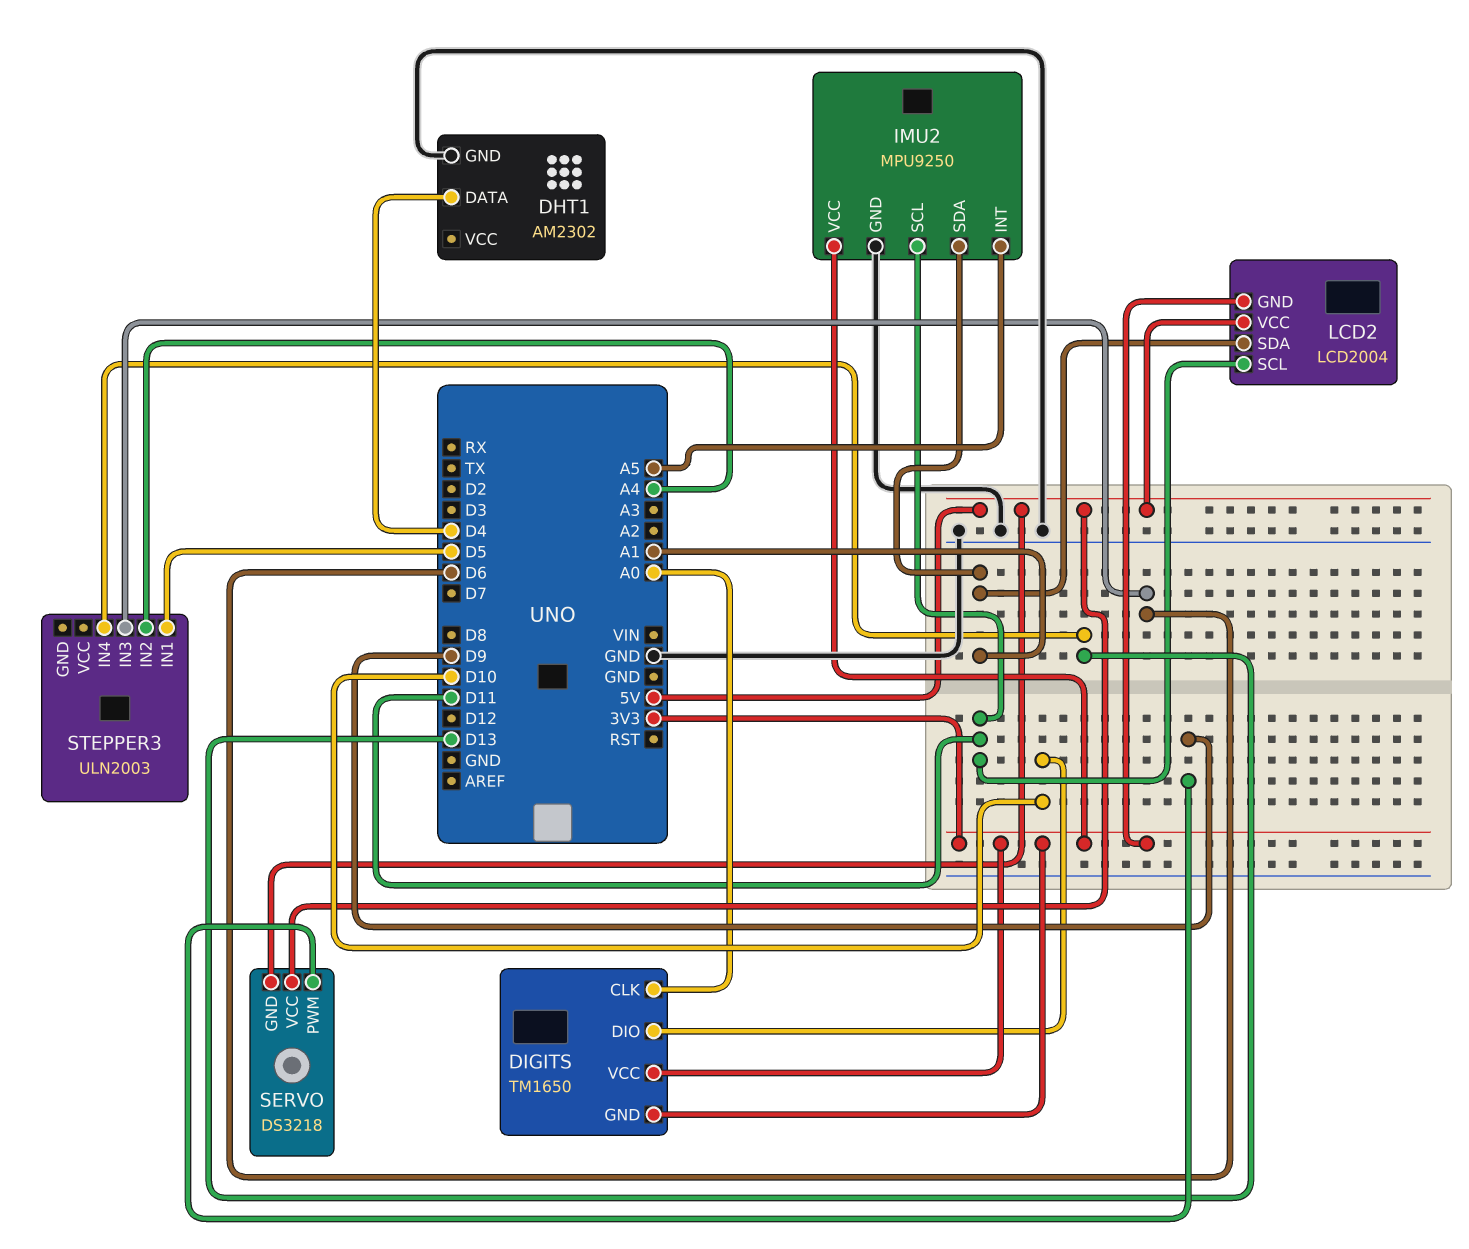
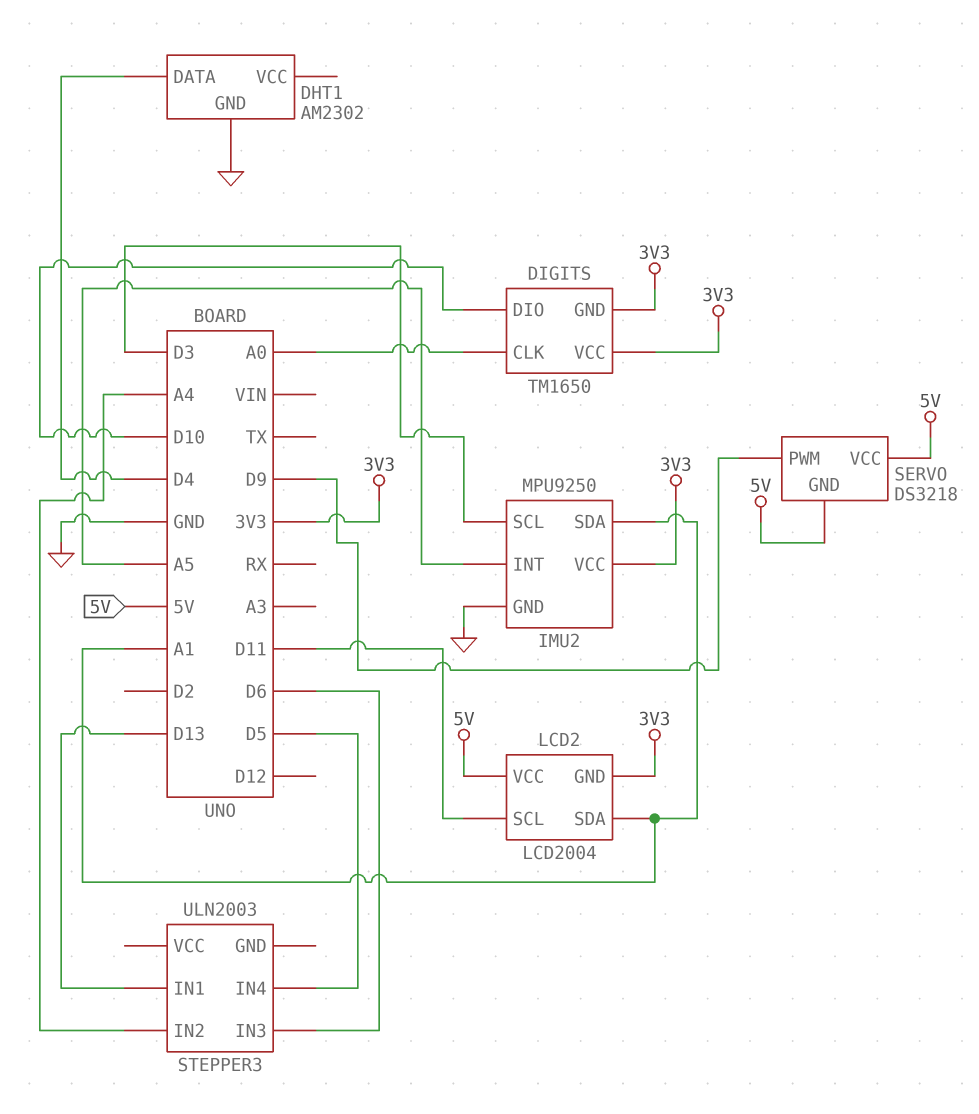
IMU2 pin SCL: D11 -> D3
STEPPER3 pin IN1: D5 -> D13
STEPPER3 pin IN4: D13 -> D5

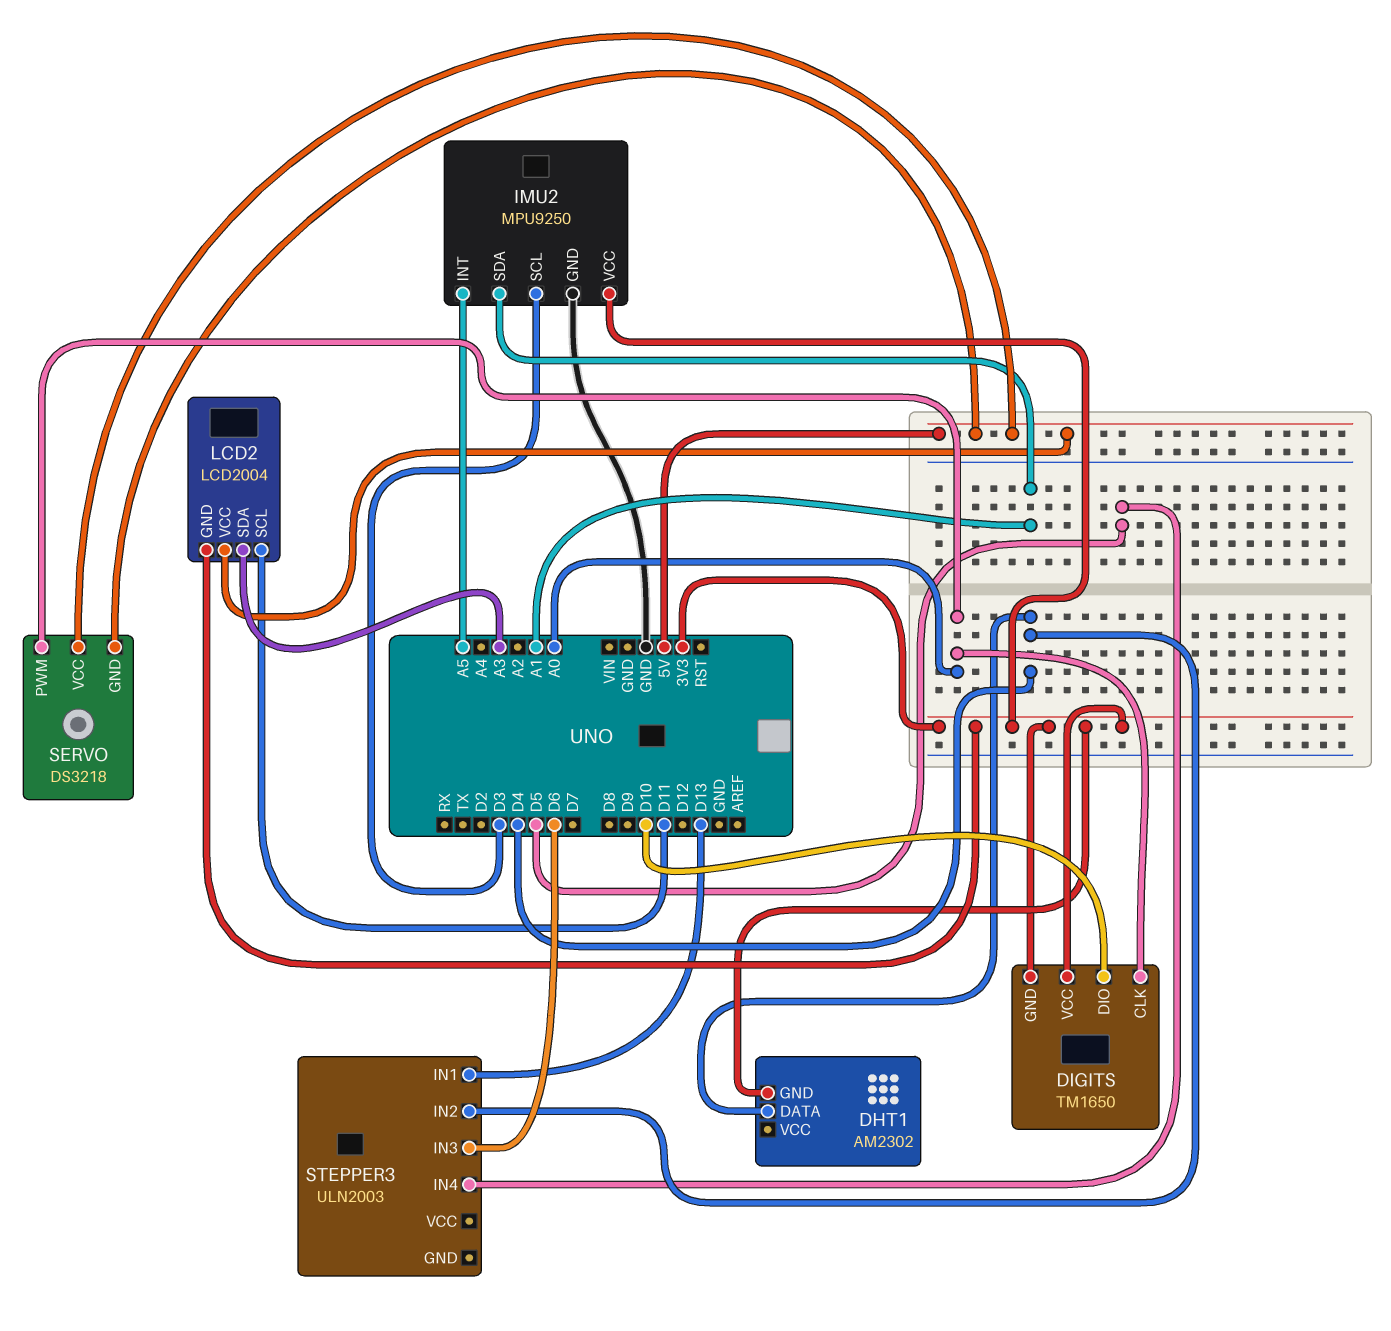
DHT1 pin GND: GND -> 3V3
LCD2 pin SDA: A1 -> A3
SERVO pin PWM: D9 -> A0
STEPPER3 pin IN2: A4 -> D4

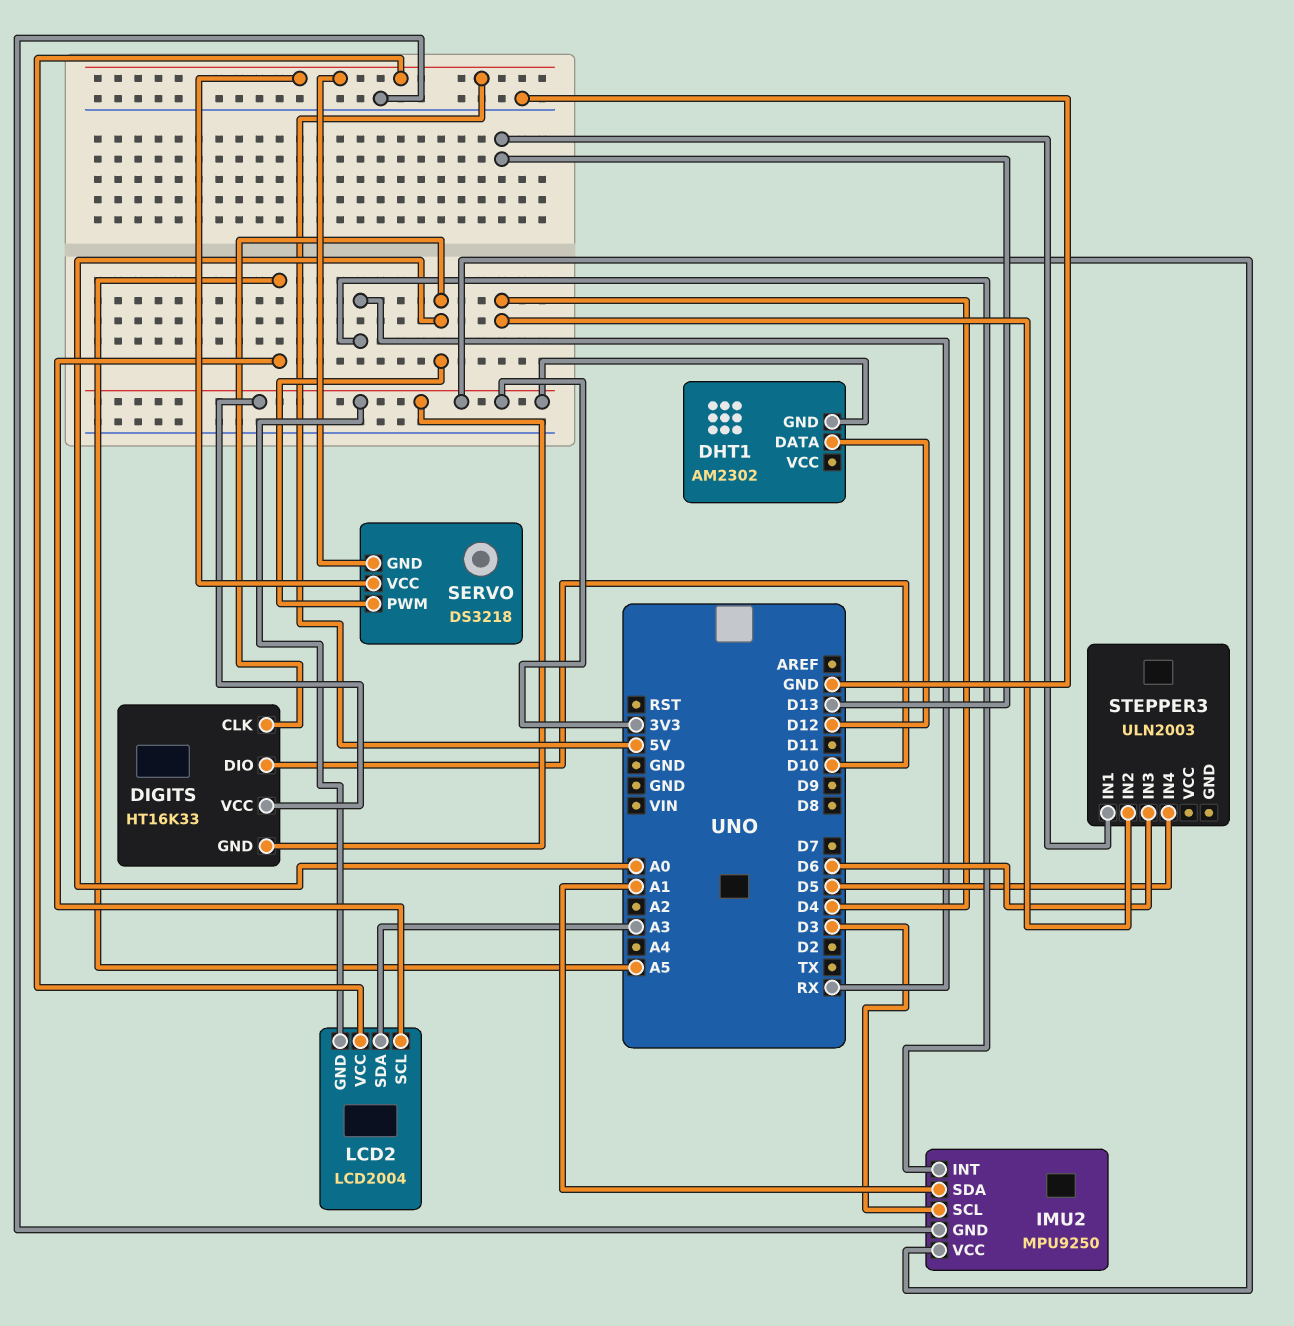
DHT1 pin DATA: D4 -> D12
DIGITS: TM1650 -> HT16K33
IMU2 pin INT: A5 -> RX
LCD2 pin SCL: D11 -> A5

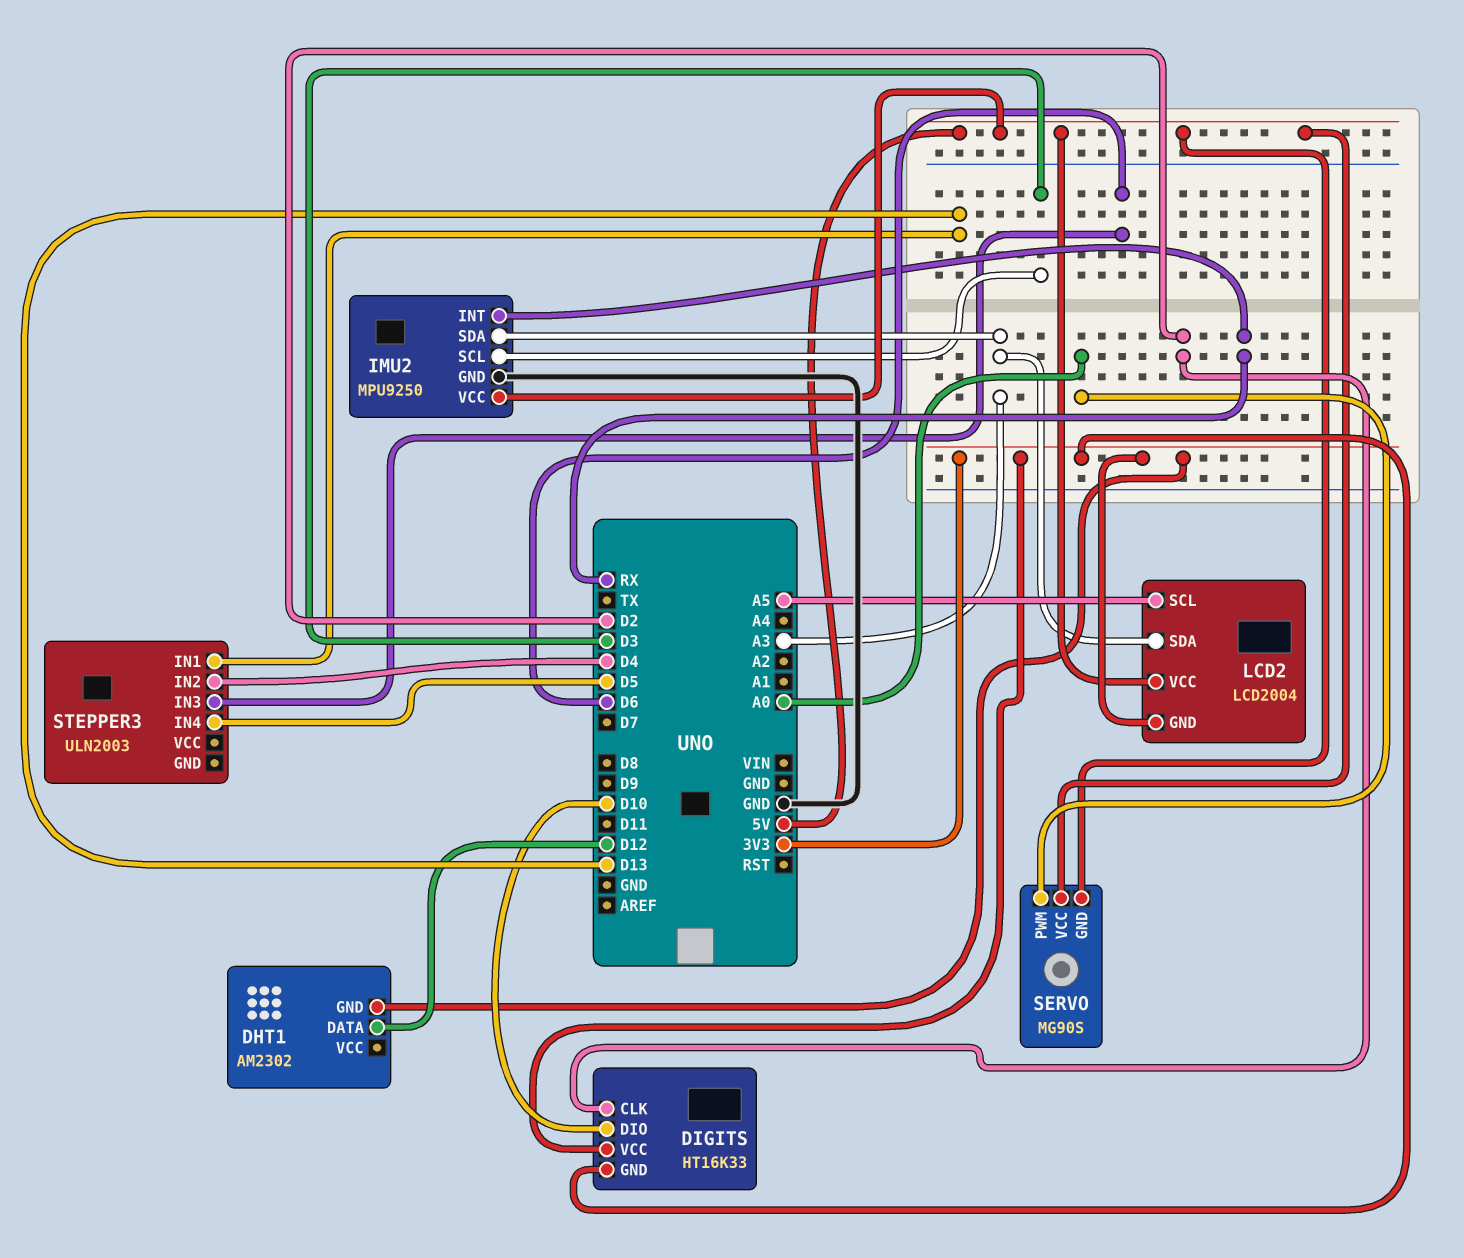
DIGITS pin CLK: A0 -> D2
IMU2 pin SDA: A1 -> A3
IMU2 pin VCC: 3V3 -> 5V
SERVO: DS3218 -> MG90S

